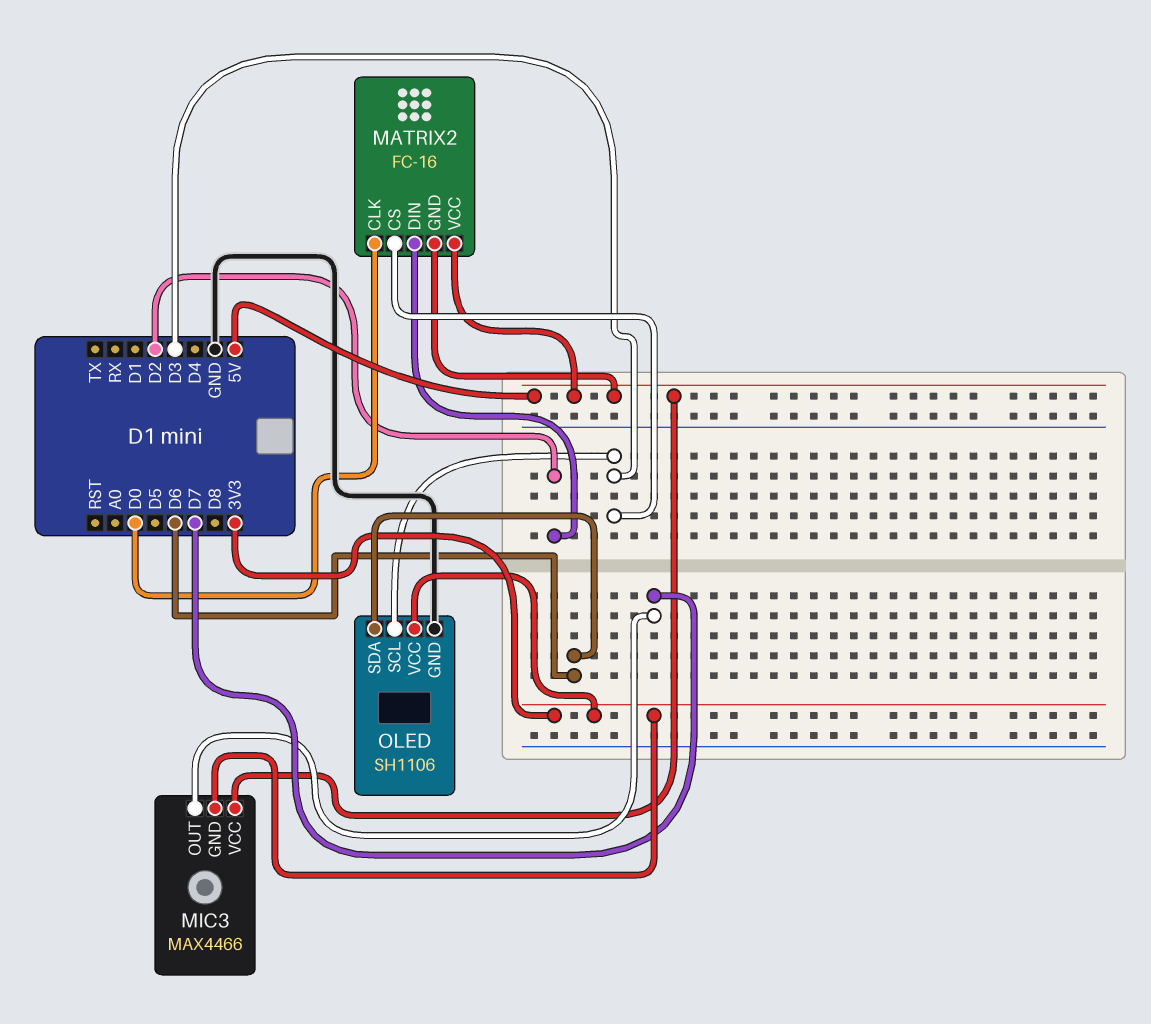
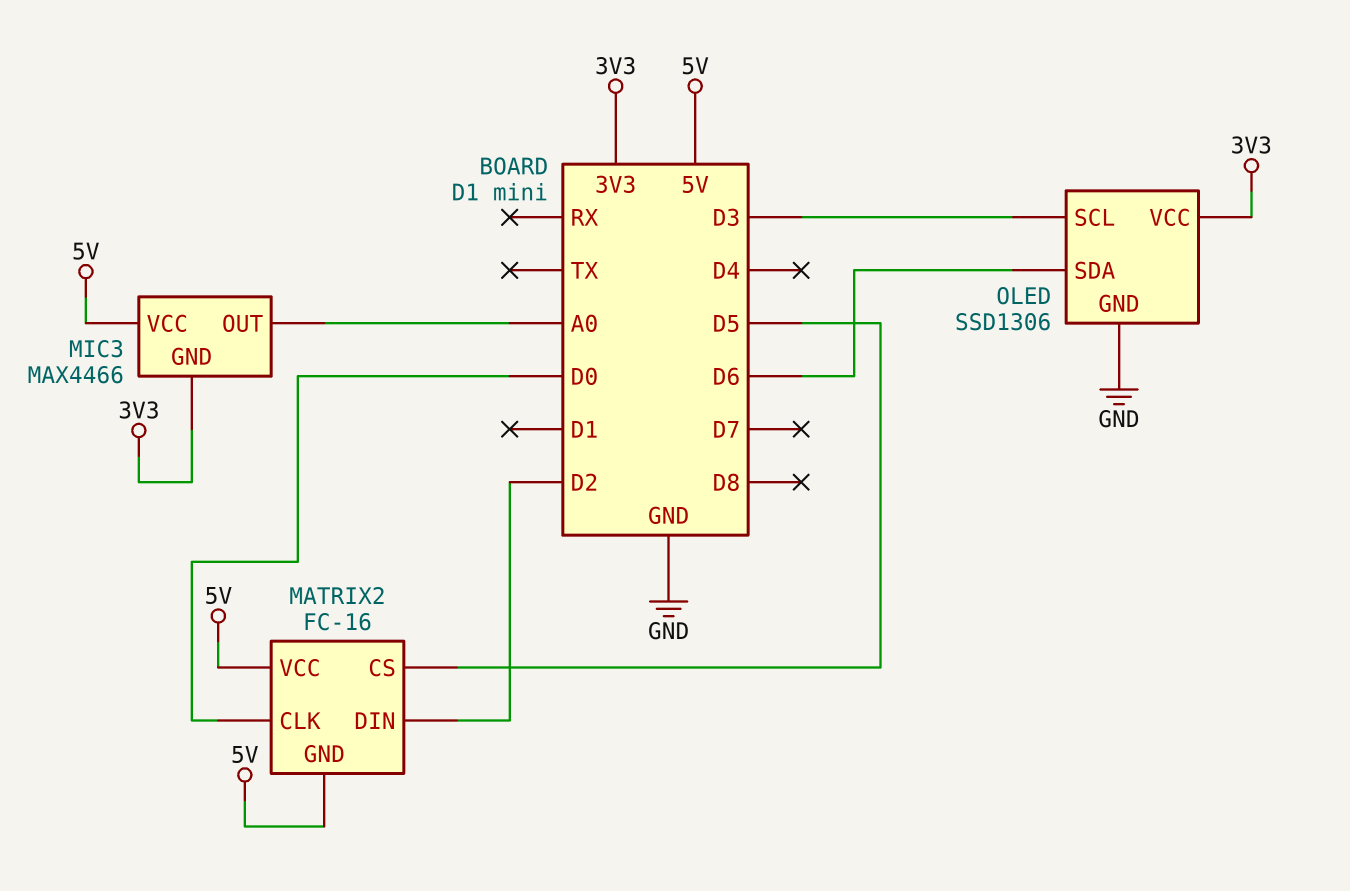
MATRIX2 pin CS: D3 -> D5
MIC3 pin OUT: D7 -> A0
OLED: SH1106 -> SSD1306

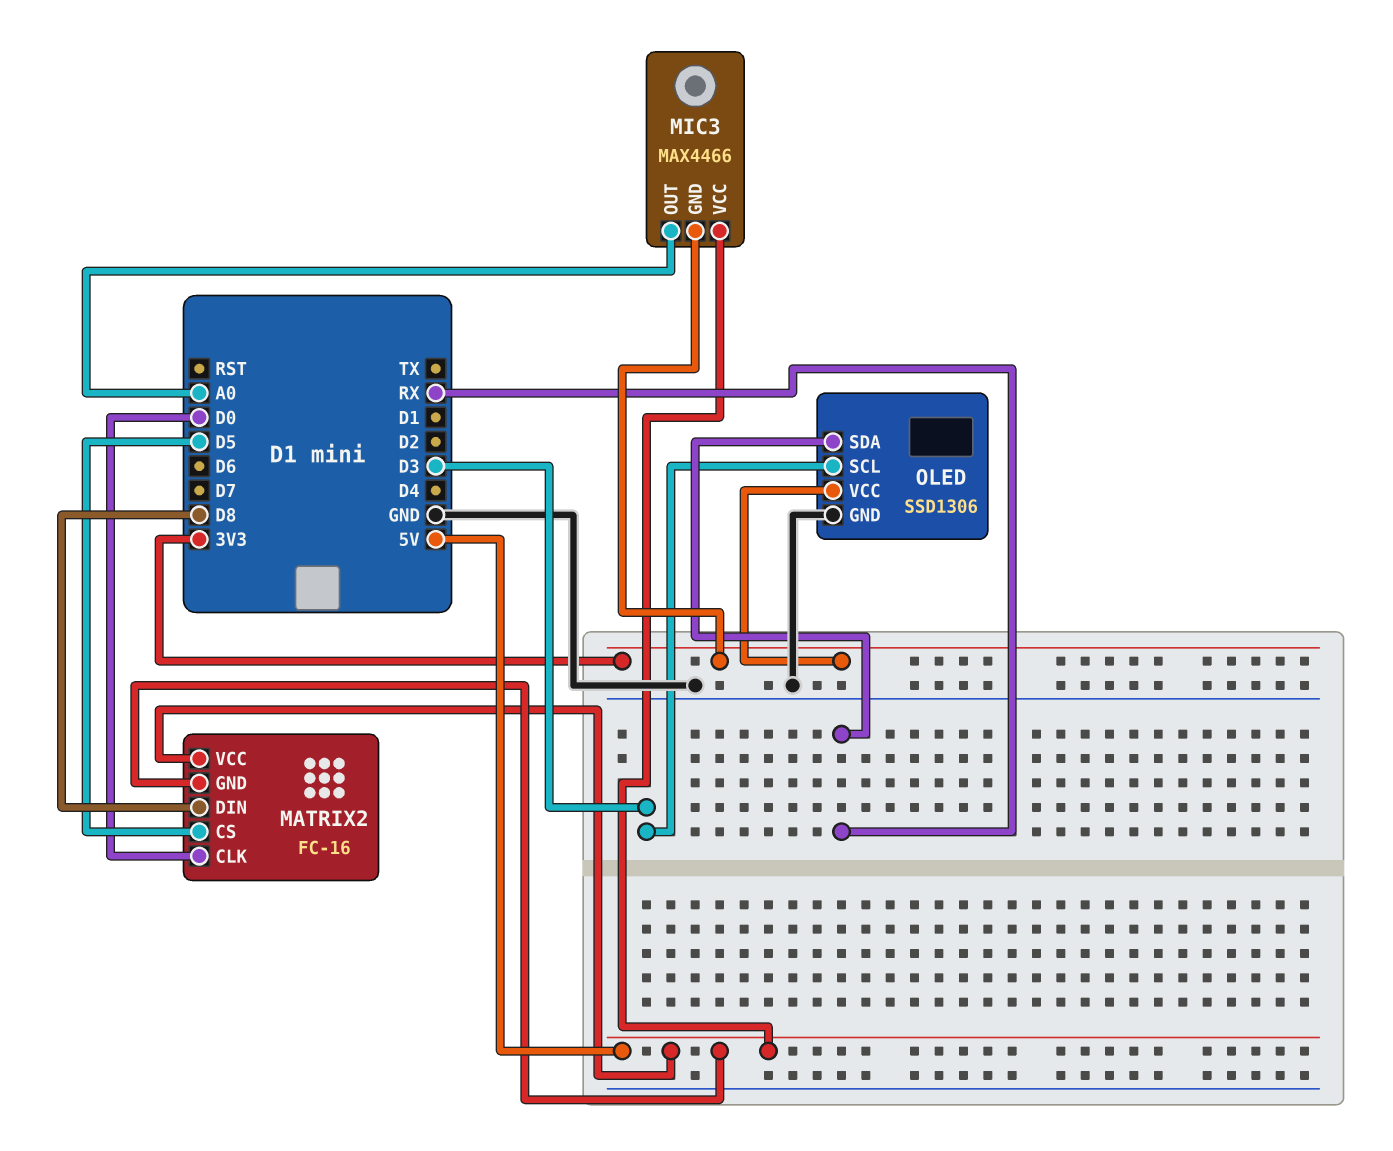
MATRIX2 pin DIN: D2 -> D8
OLED pin SDA: D6 -> RX

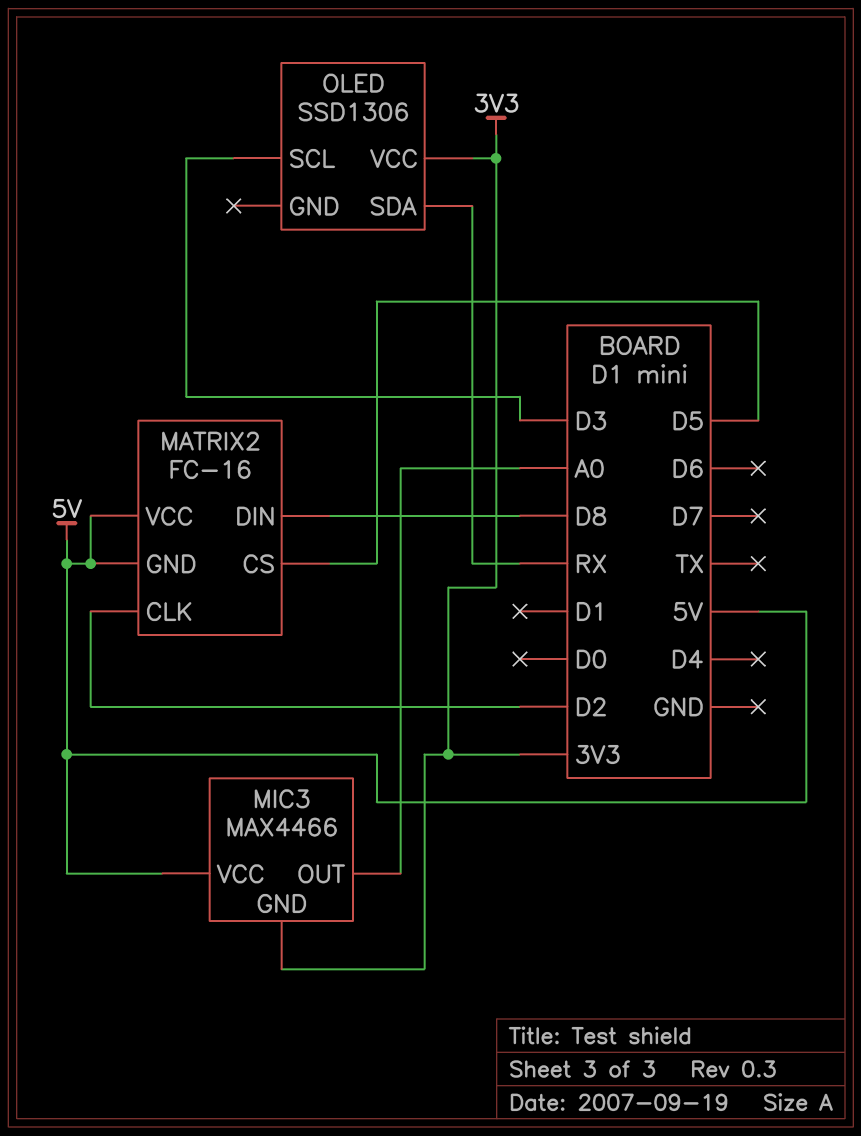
MATRIX2 pin CLK: D0 -> D2
OLED pin GND: GND -> none

